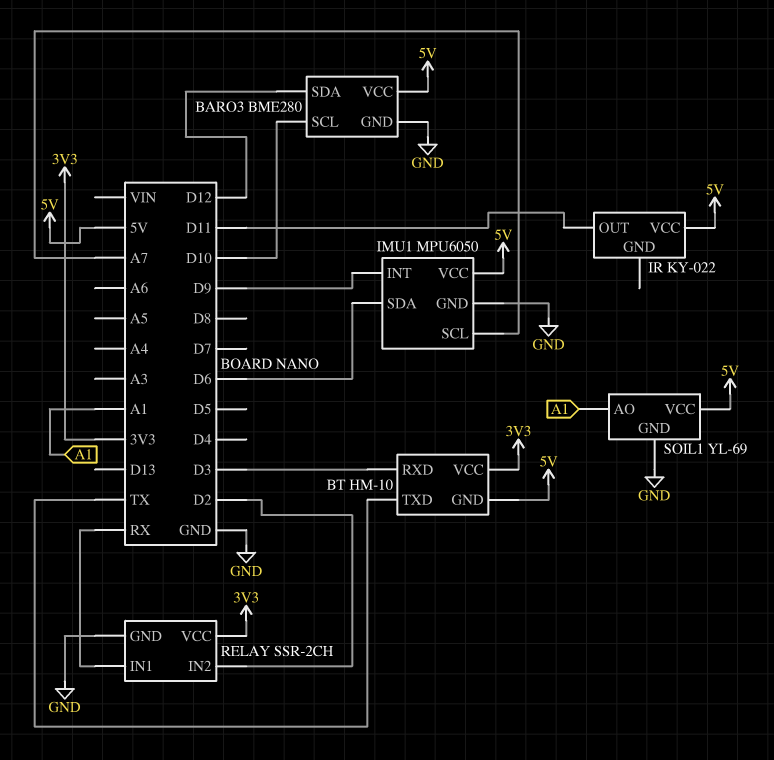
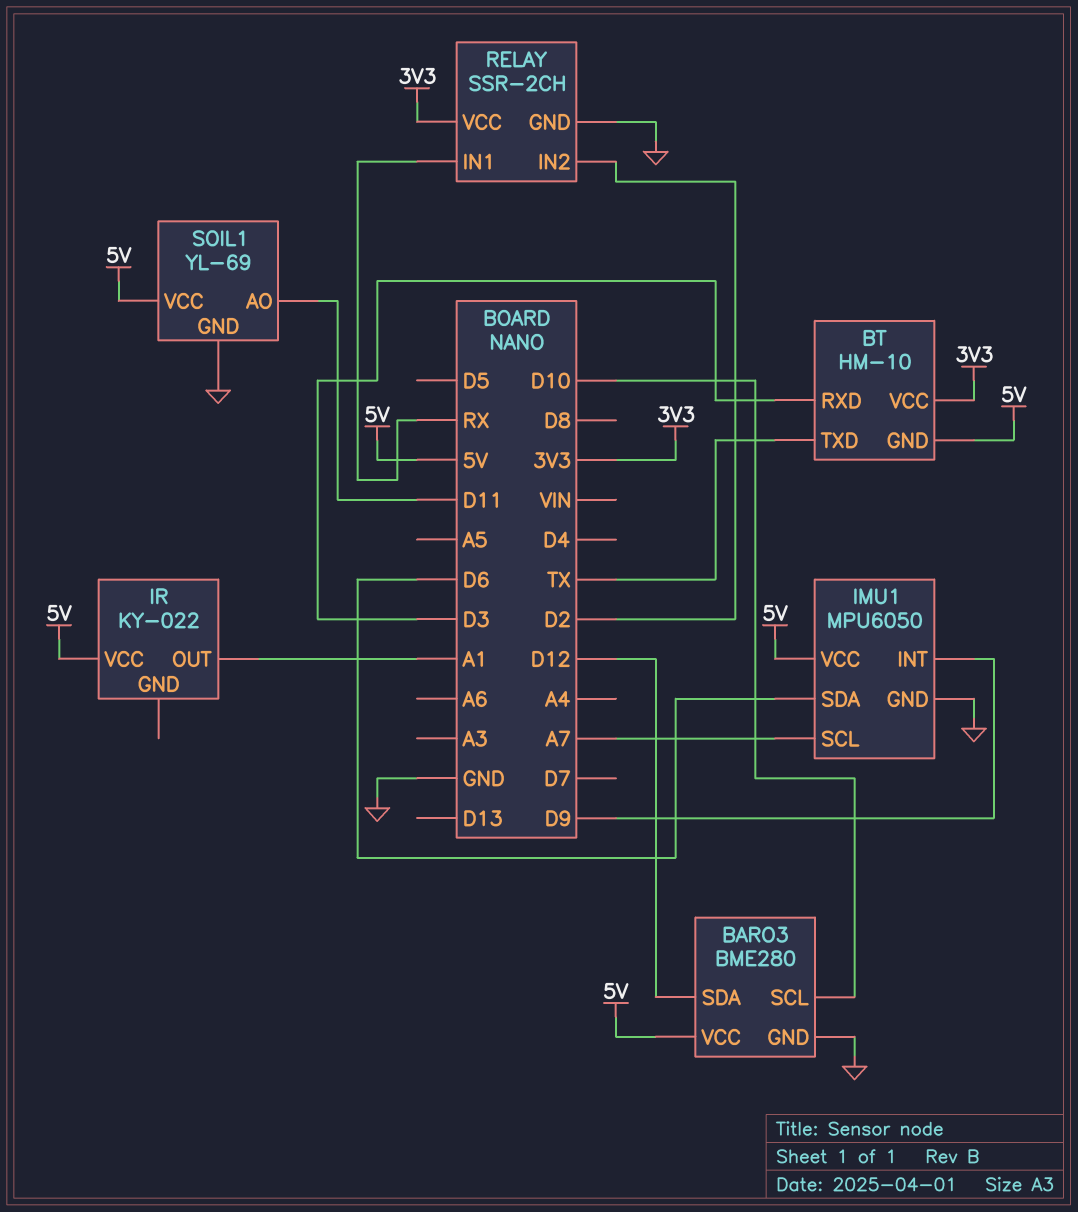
IR pin OUT: D11 -> A1
SOIL1 pin AO: A1 -> D11

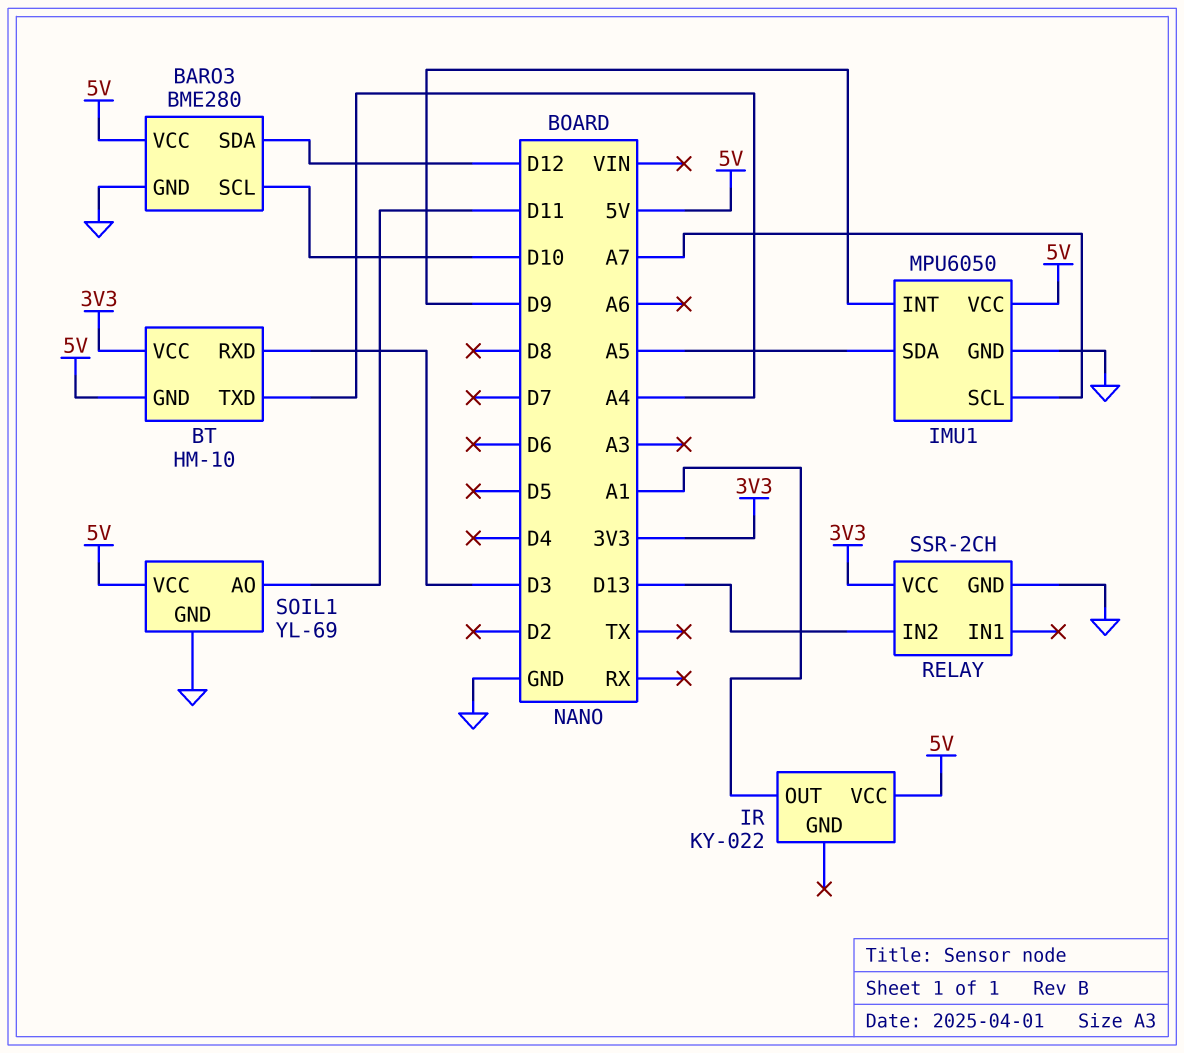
BT pin TXD: TX -> A4
IMU1 pin SDA: D6 -> A5
RELAY pin IN1: RX -> none
RELAY pin IN2: D2 -> D13

